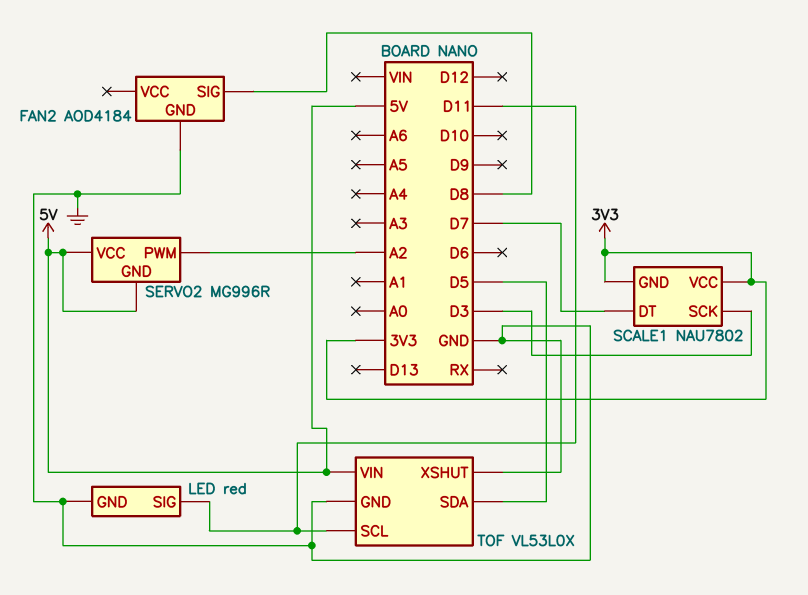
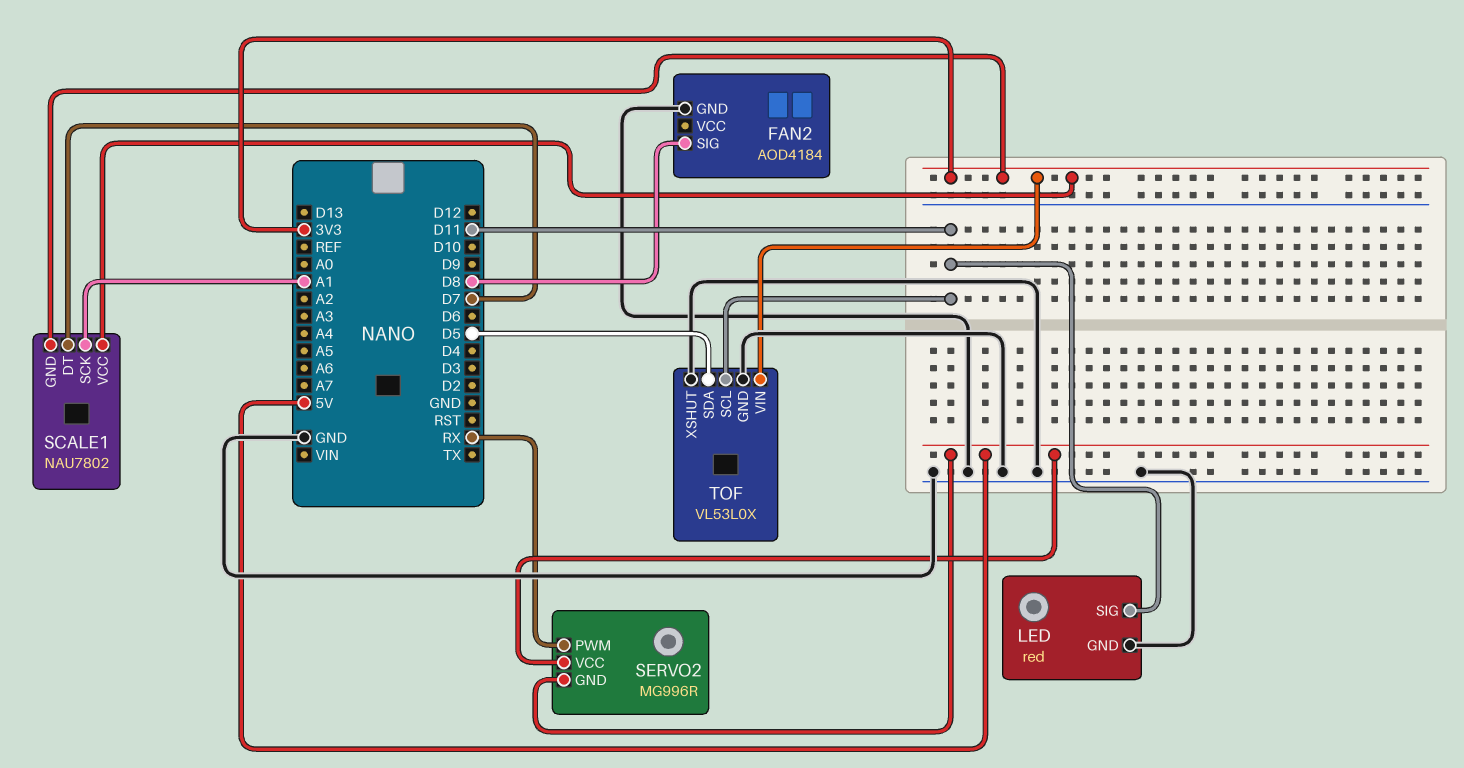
SCALE1 pin SCK: D3 -> A1
SERVO2 pin PWM: A2 -> RX
TOF pin VIN: 5V -> 3V3

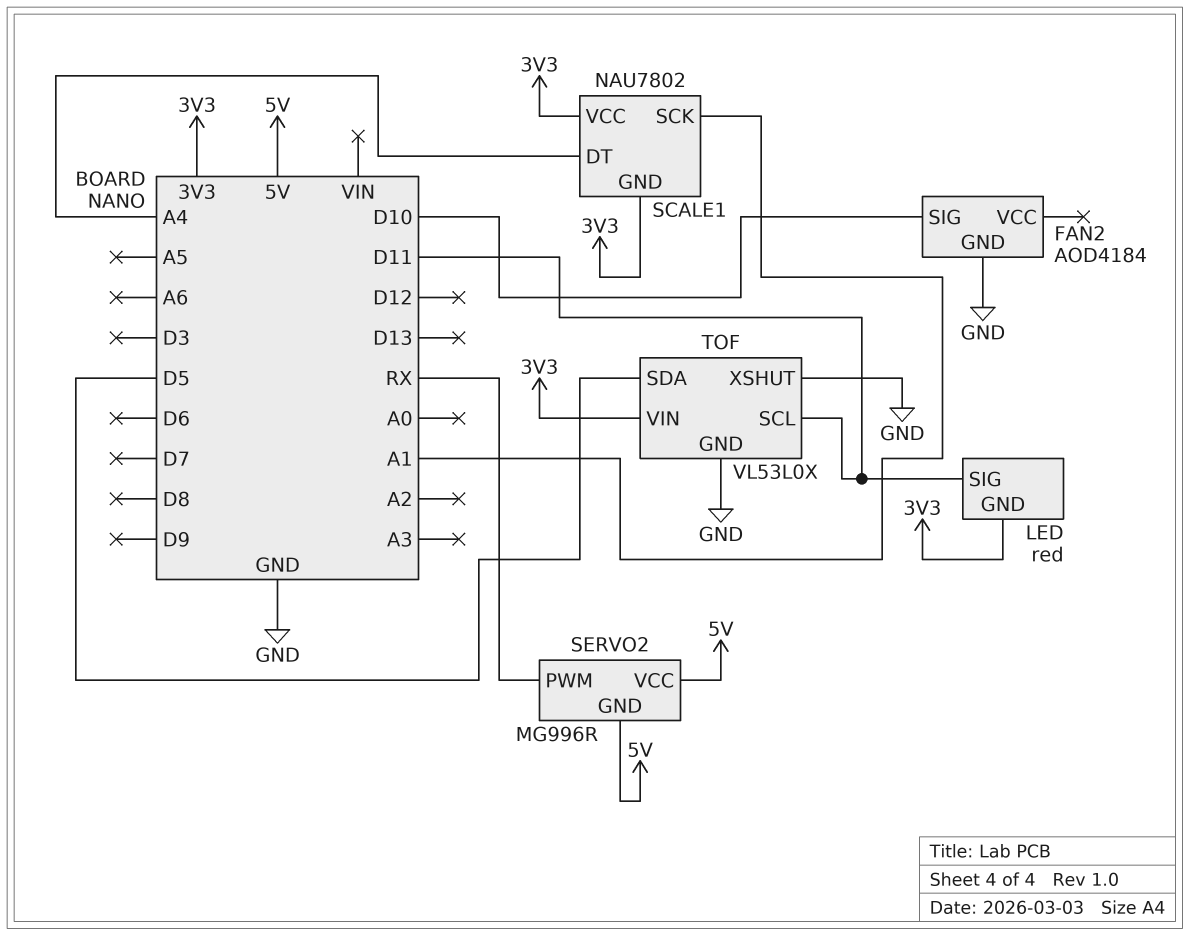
FAN2 pin SIG: D8 -> D10
LED pin GND: GND -> 3V3
SCALE1 pin DT: D7 -> A4

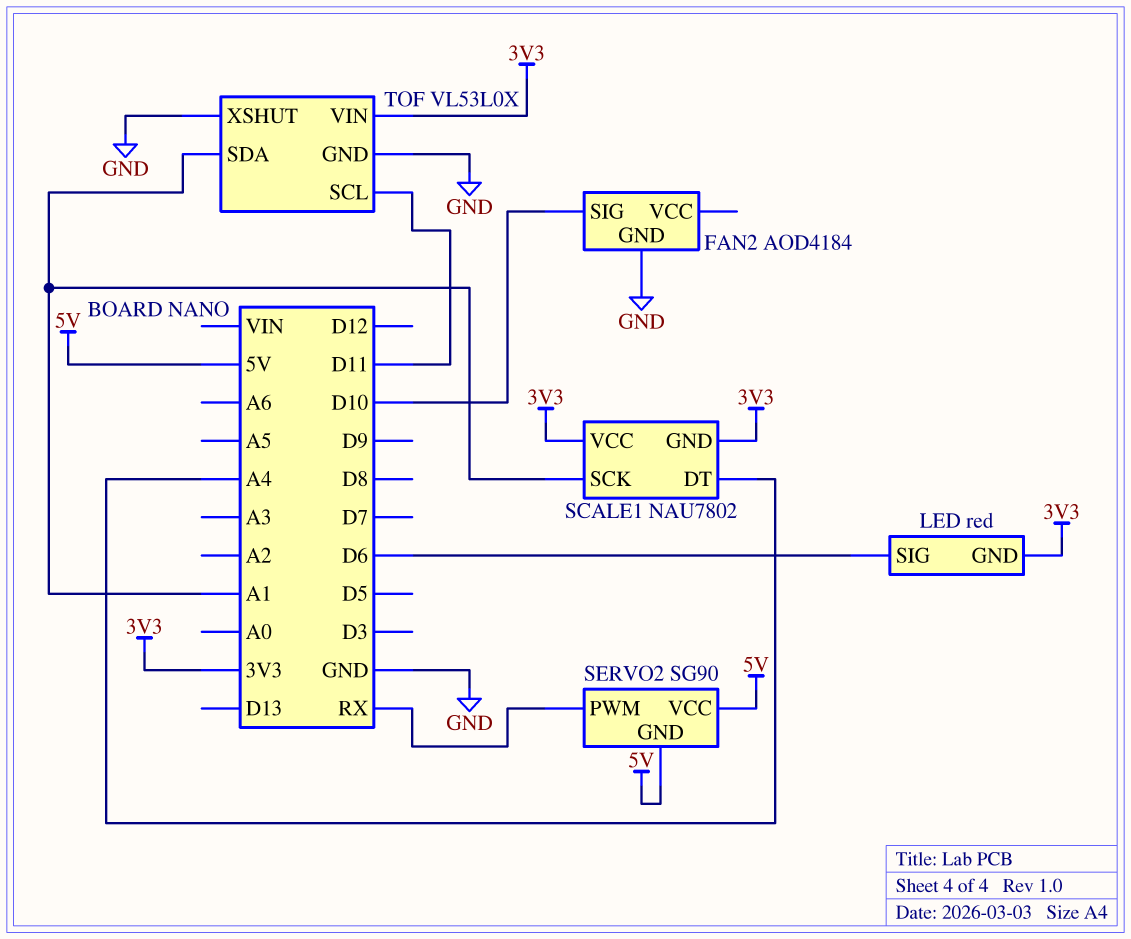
LED pin SIG: D11 -> D6
SERVO2: MG996R -> SG90
TOF pin SDA: D5 -> A1

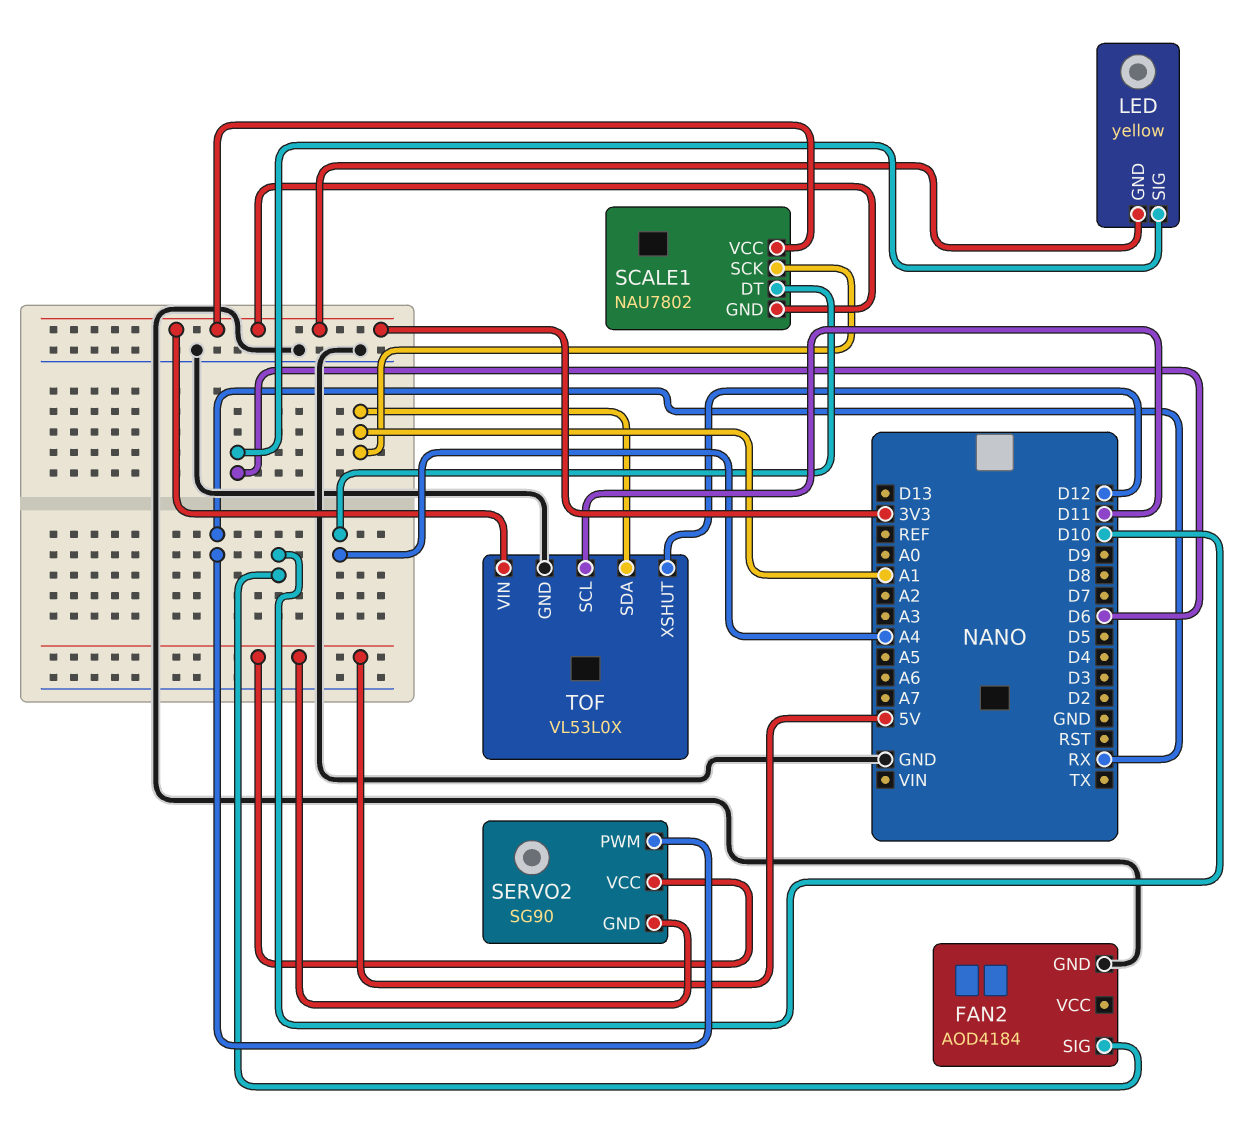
LED: red -> yellow
TOF pin XSHUT: GND -> D12

